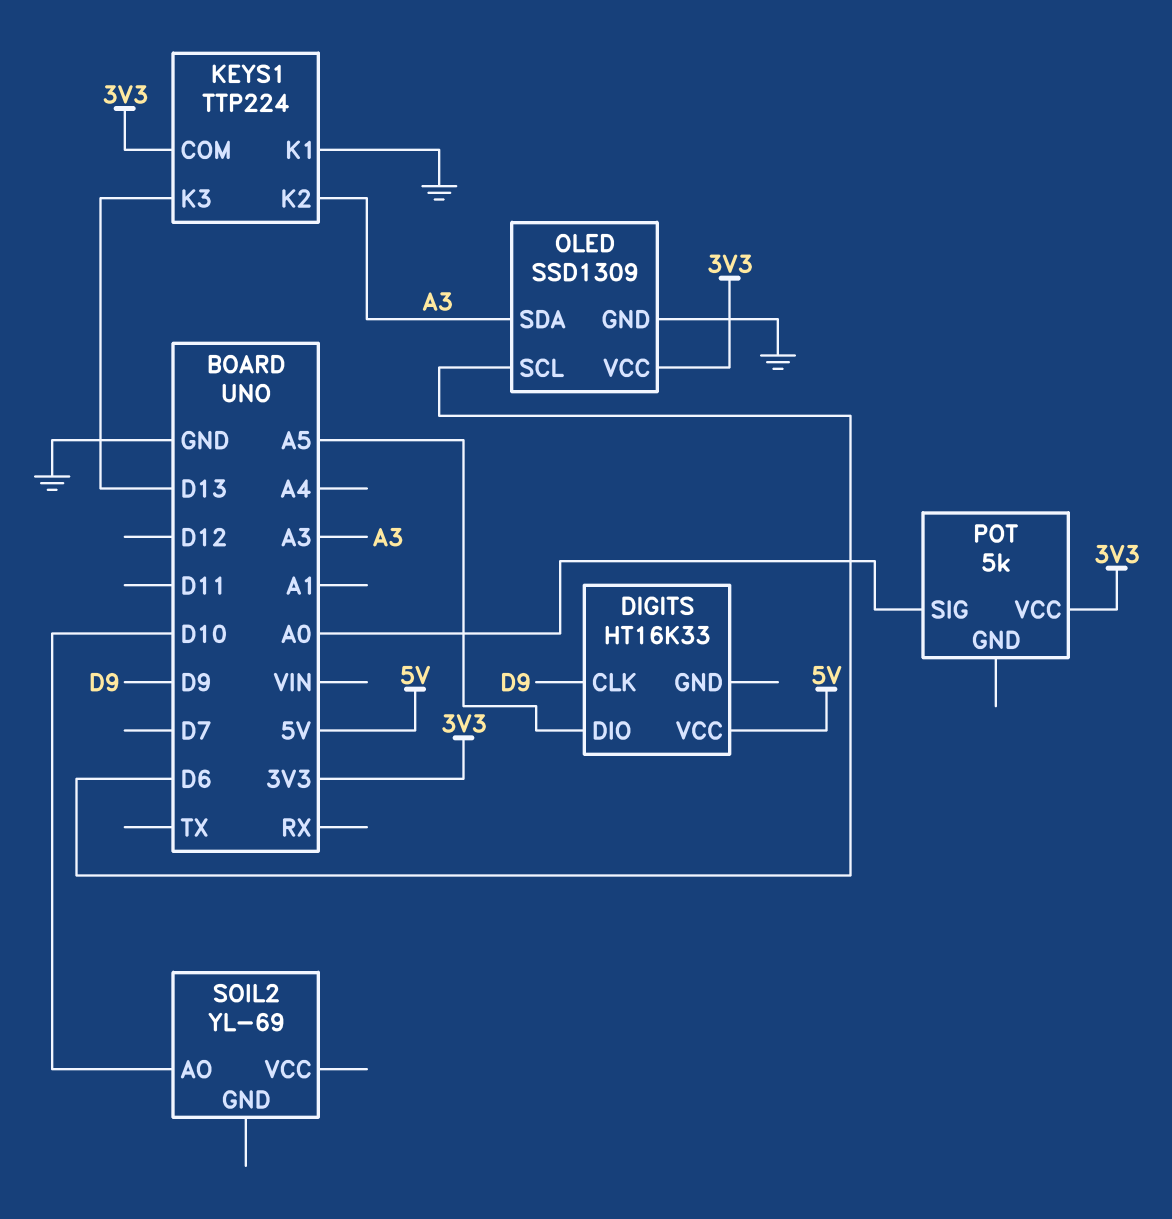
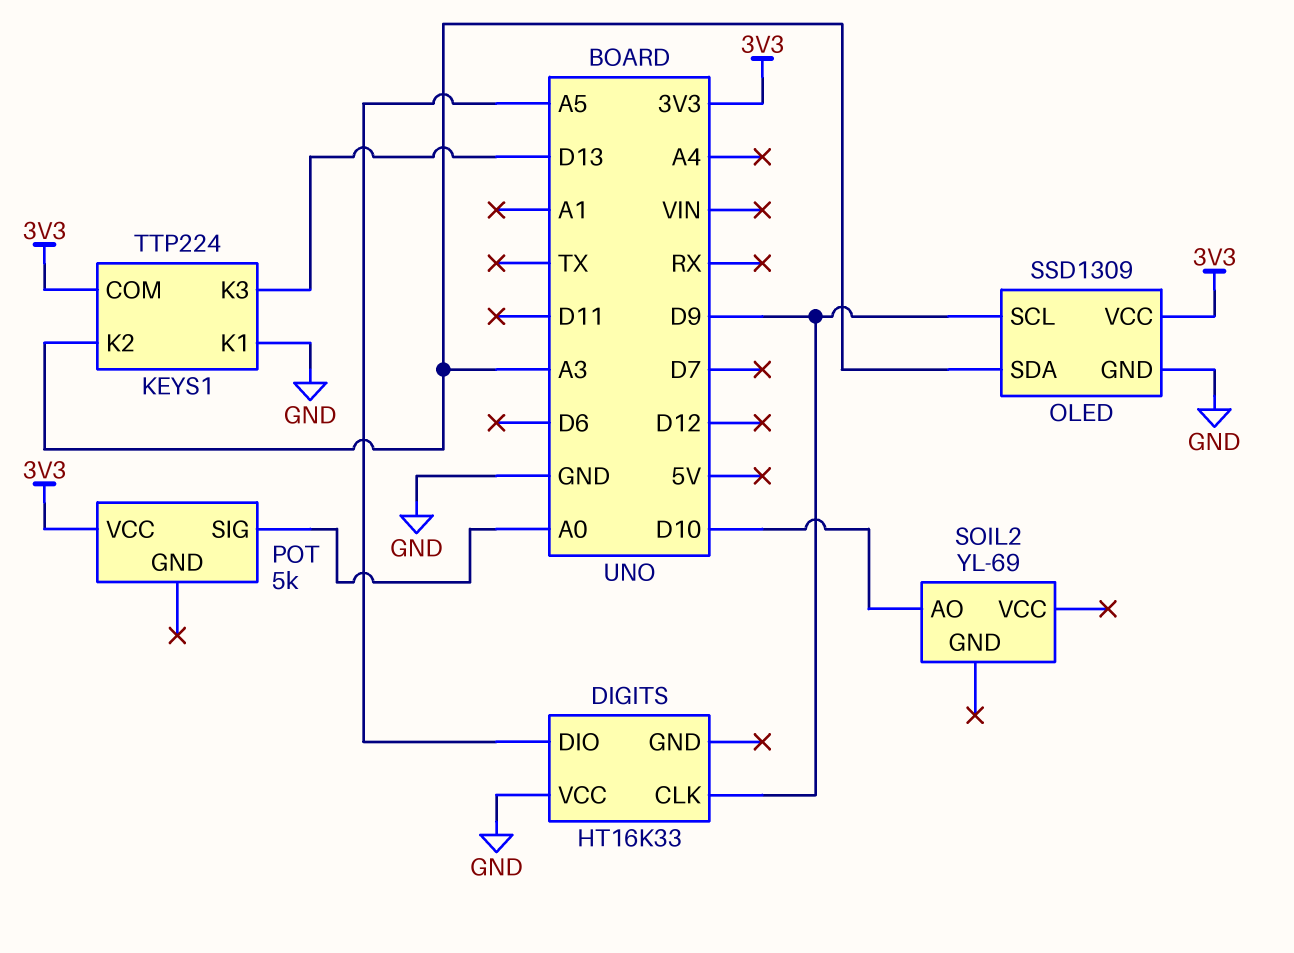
DIGITS pin VCC: 5V -> GND
OLED pin SCL: D6 -> D9

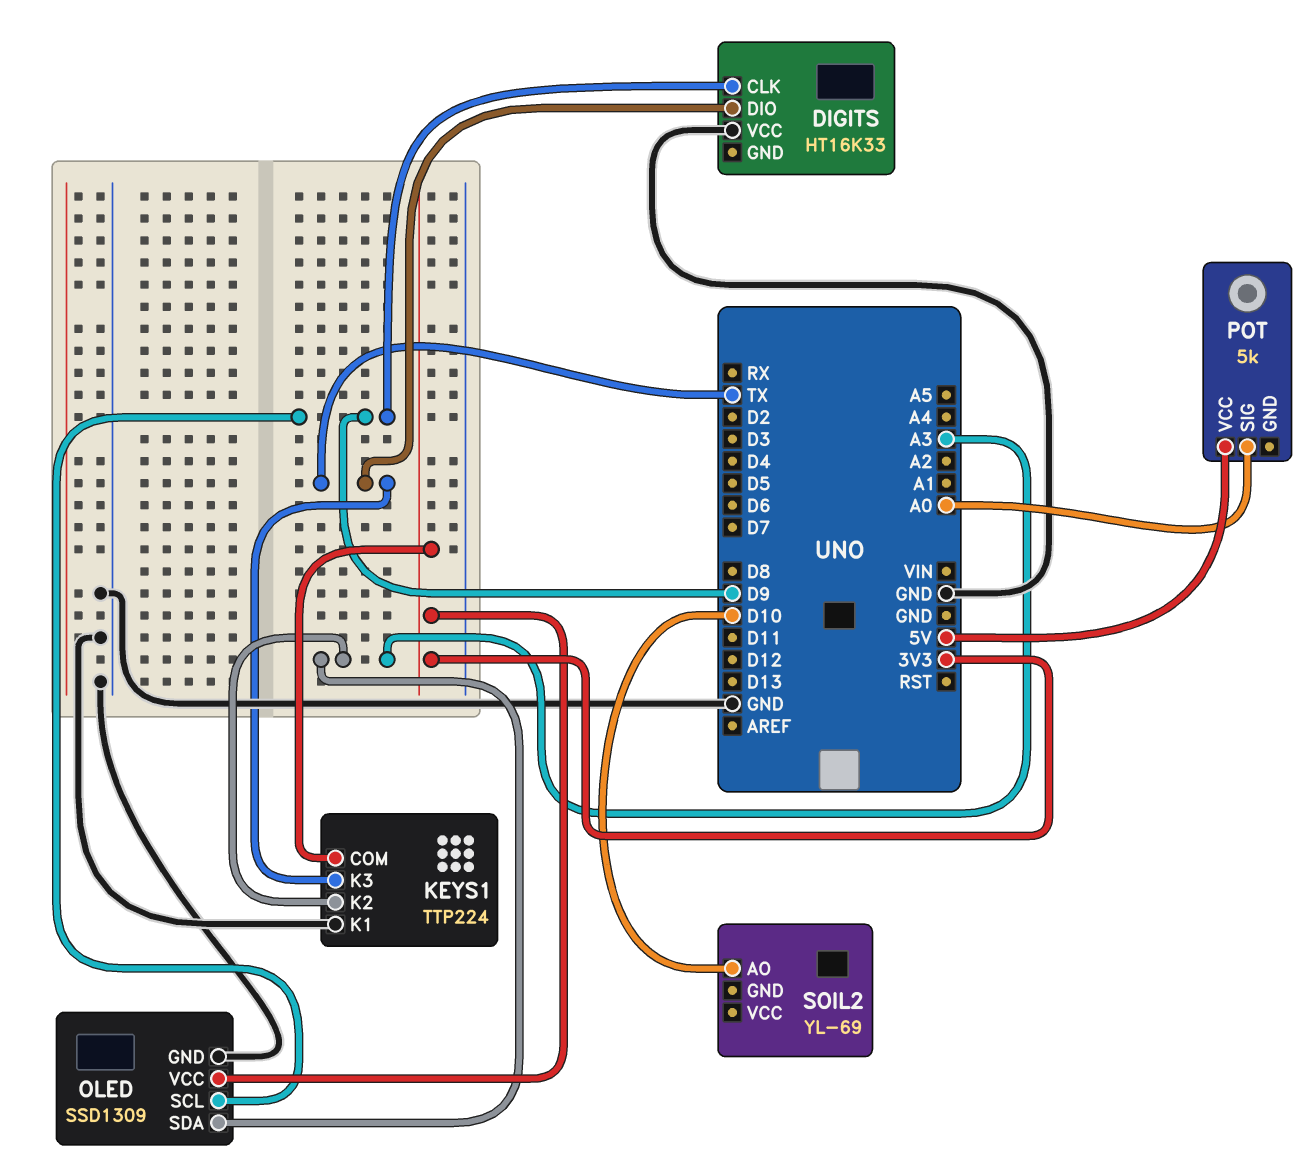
DIGITS pin DIO: A5 -> TX
KEYS1 pin K3: D13 -> TX
POT pin VCC: 3V3 -> 5V

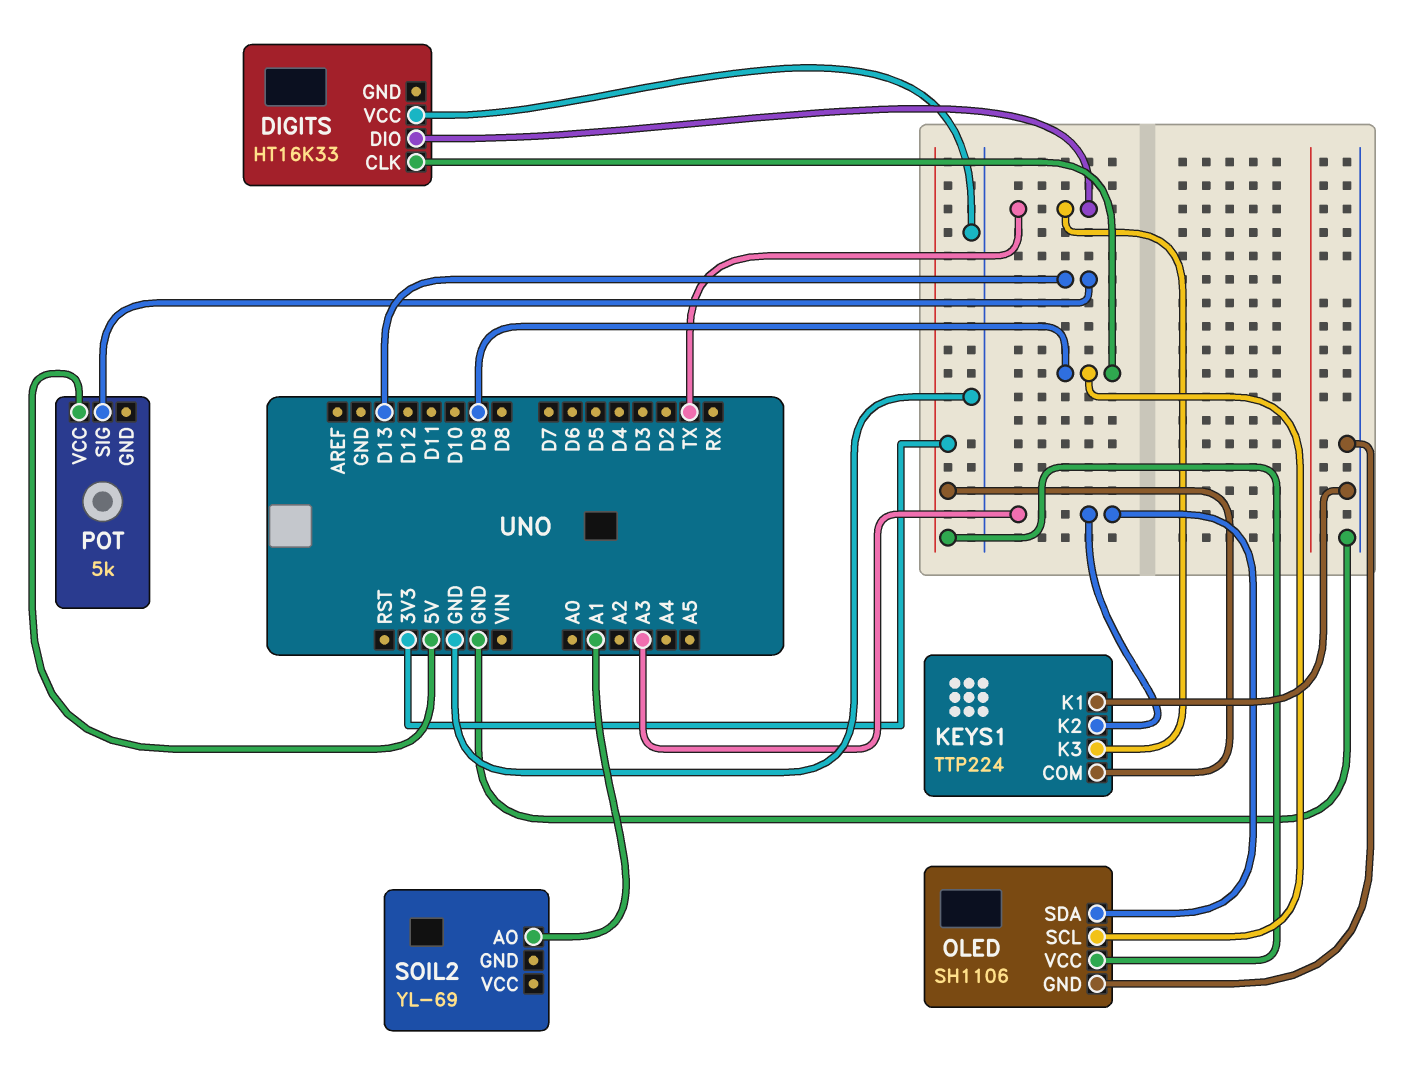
OLED: SSD1309 -> SH1106
POT pin SIG: A0 -> D13
SOIL2 pin AO: D10 -> A1

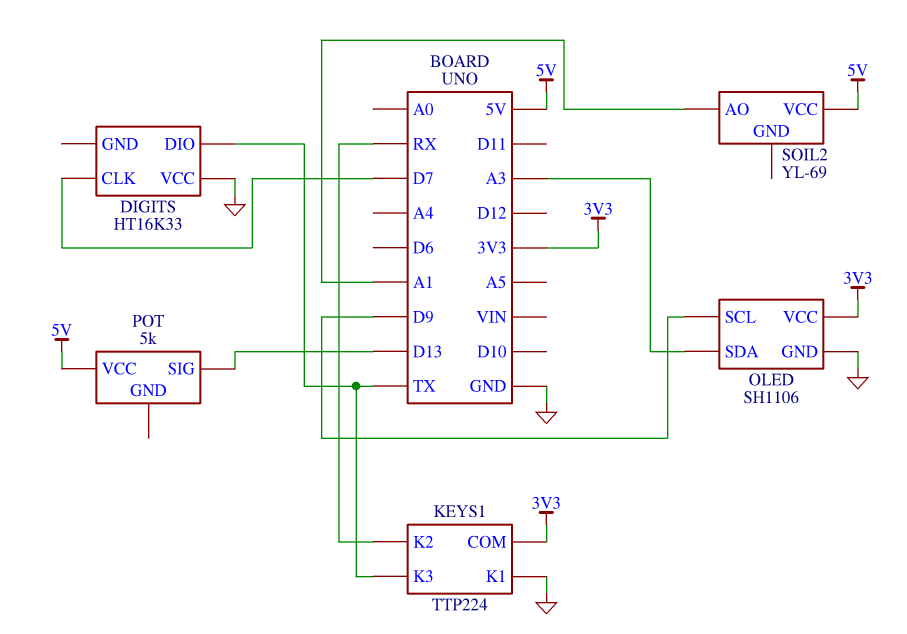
DIGITS pin CLK: D9 -> D7
KEYS1 pin K2: A3 -> RX
SOIL2 pin VCC: none -> 5V

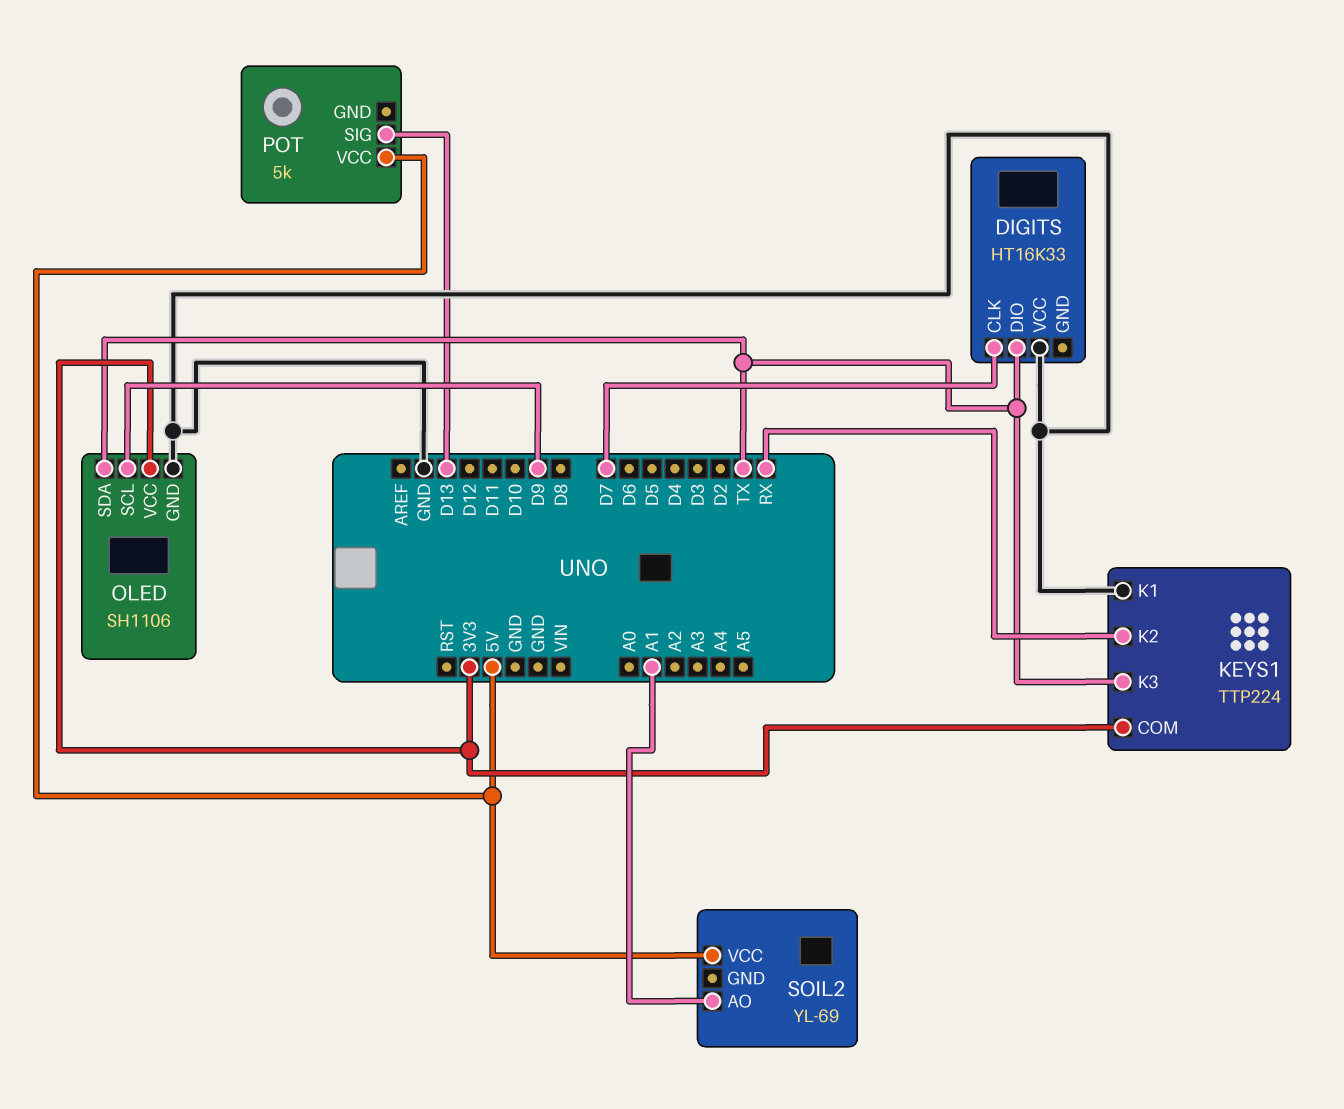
OLED pin SDA: A3 -> TX

